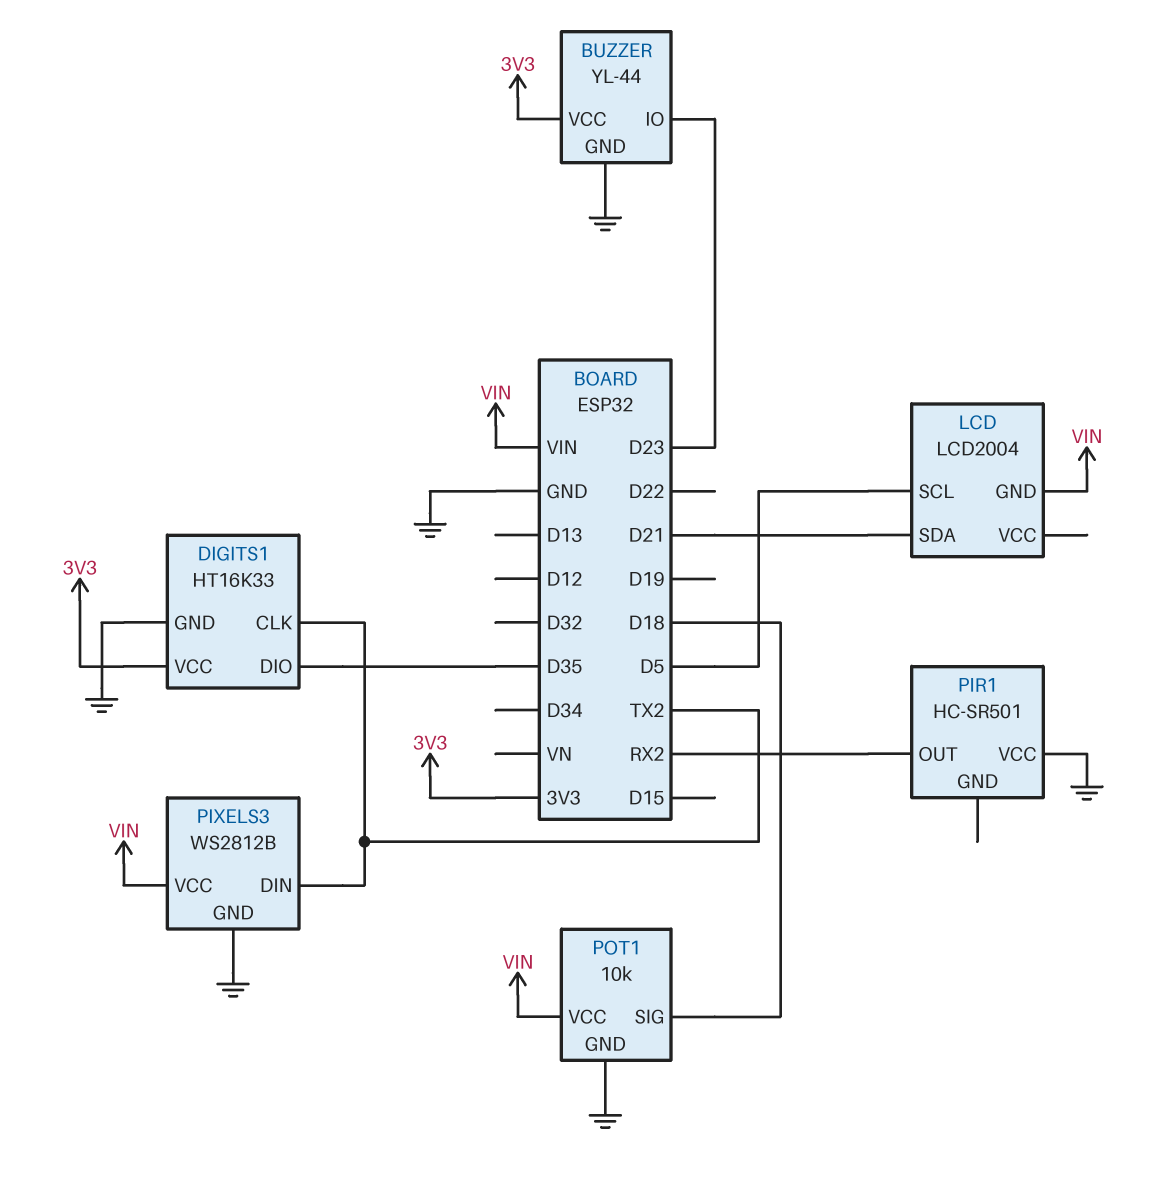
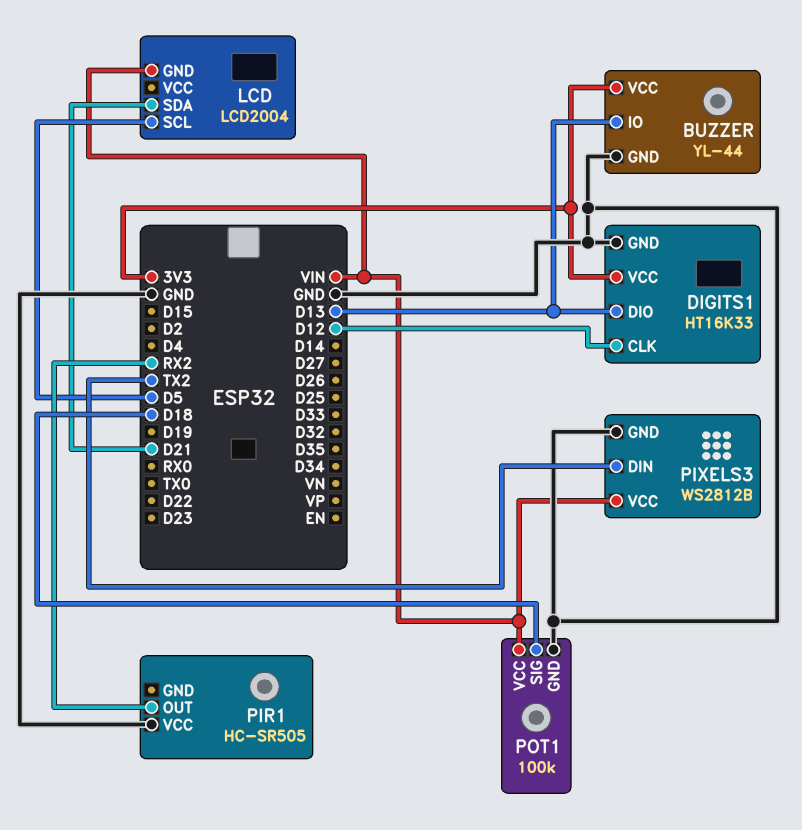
BUZZER pin IO: D23 -> D13
DIGITS1 pin CLK: TX2 -> D12
DIGITS1 pin DIO: D35 -> D13
PIR1: HC-SR501 -> HC-SR505
POT1: 10k -> 100k

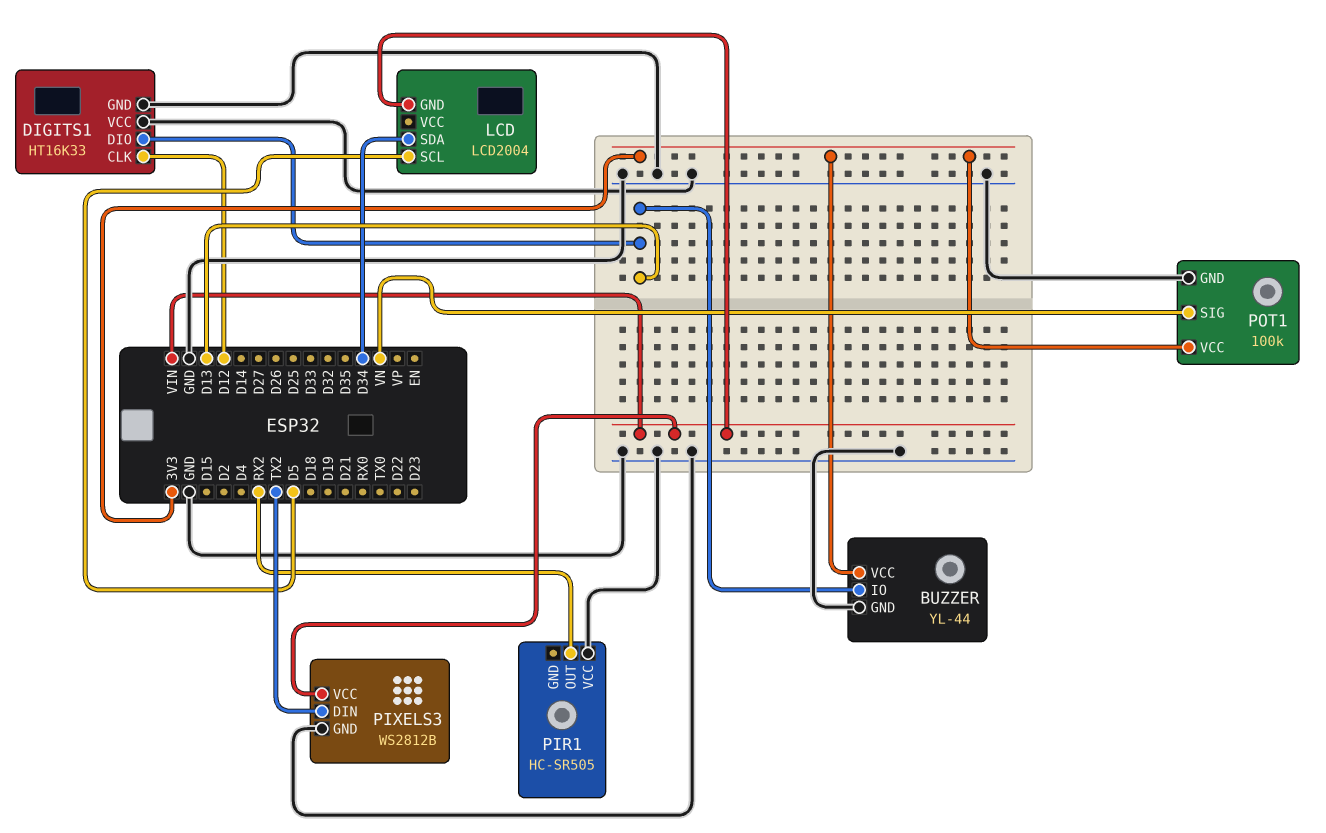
DIGITS1 pin VCC: 3V3 -> GND
LCD pin SDA: D21 -> D34
POT1 pin SIG: D18 -> VN
POT1 pin VCC: VIN -> 3V3

